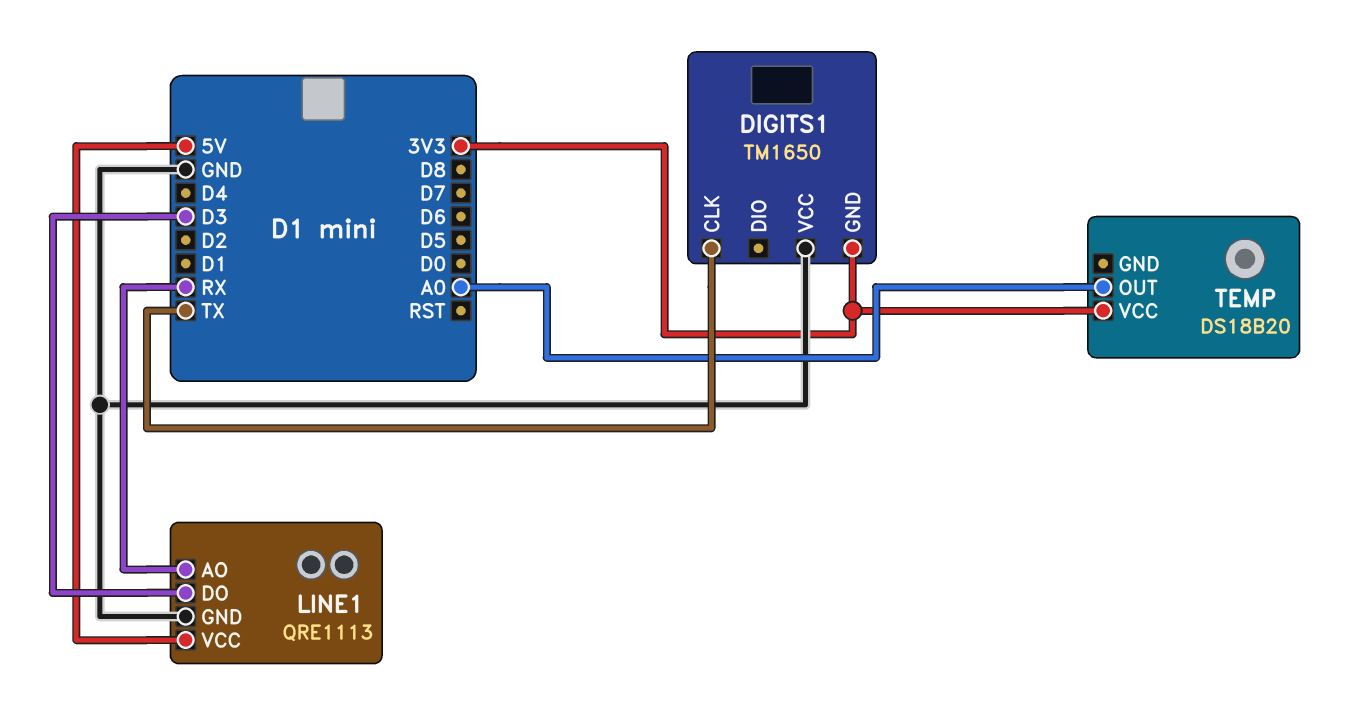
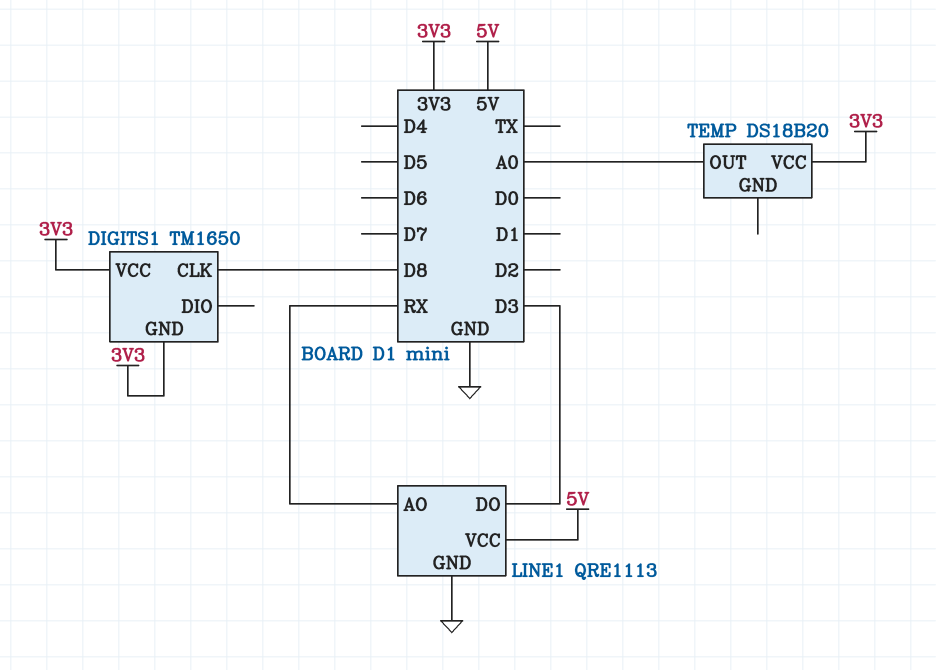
DIGITS1 pin CLK: TX -> D8
DIGITS1 pin VCC: GND -> 3V3

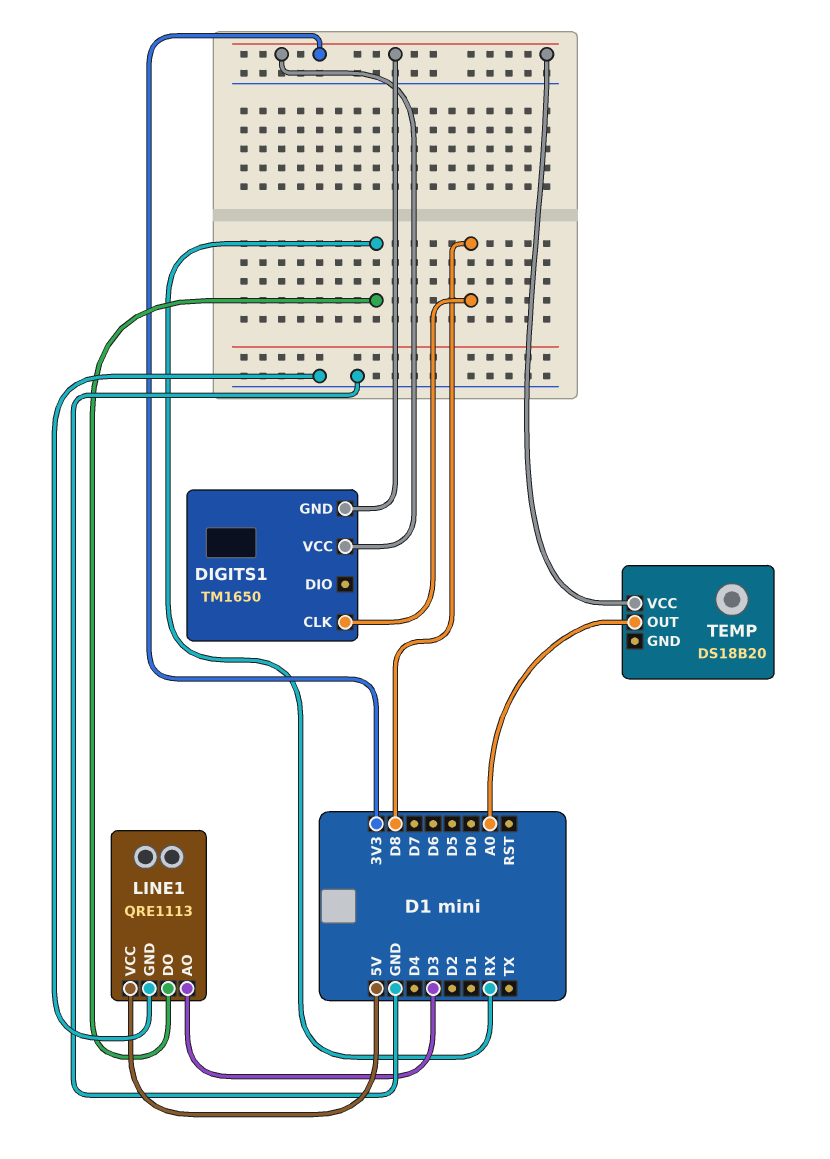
LINE1 pin AO: RX -> D3
LINE1 pin DO: D3 -> RX

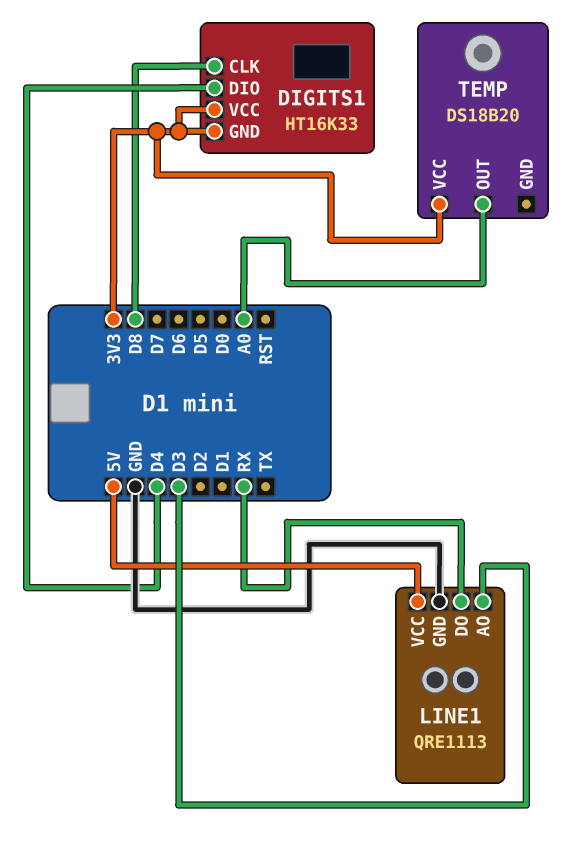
DIGITS1: TM1650 -> HT16K33
DIGITS1 pin DIO: none -> D4

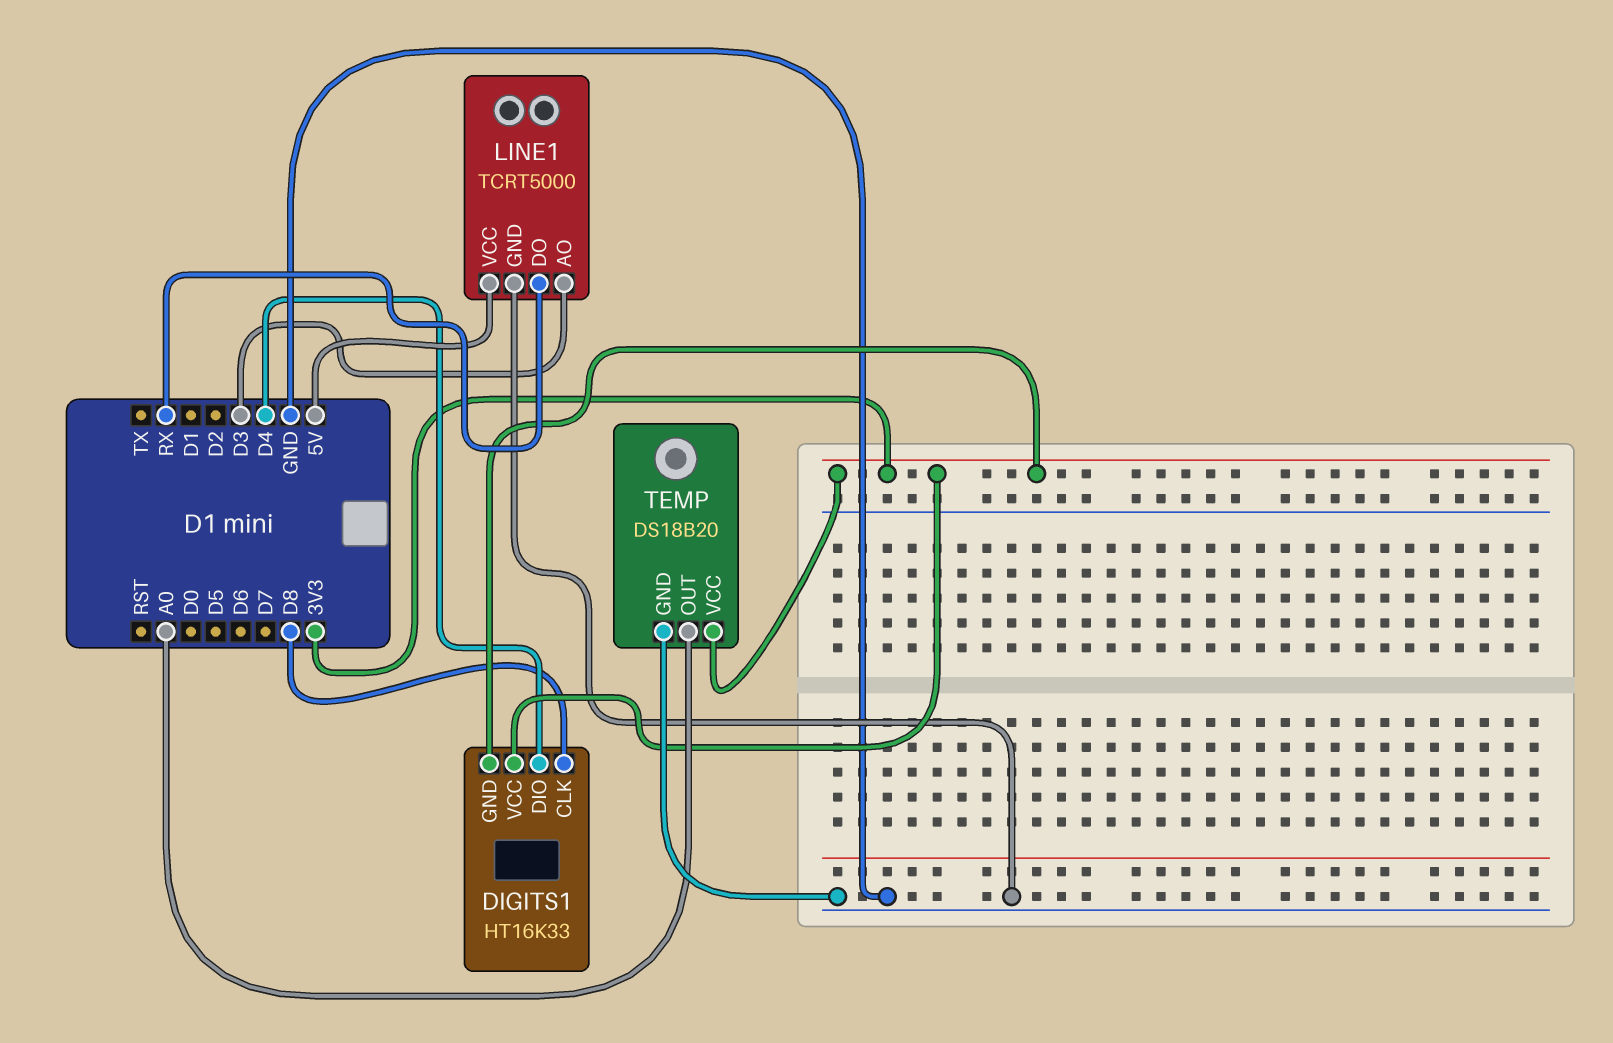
LINE1: QRE1113 -> TCRT5000
TEMP pin GND: none -> GND

